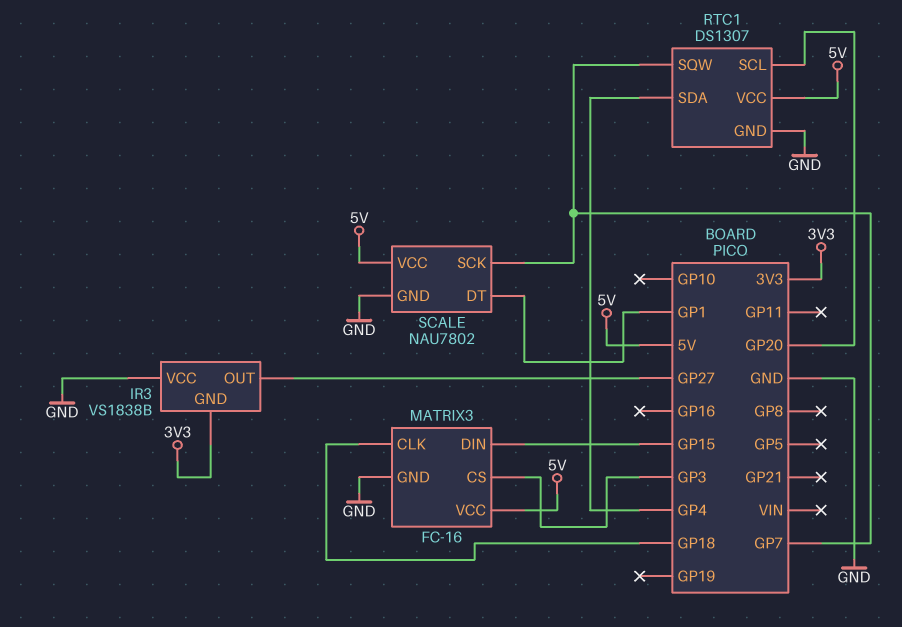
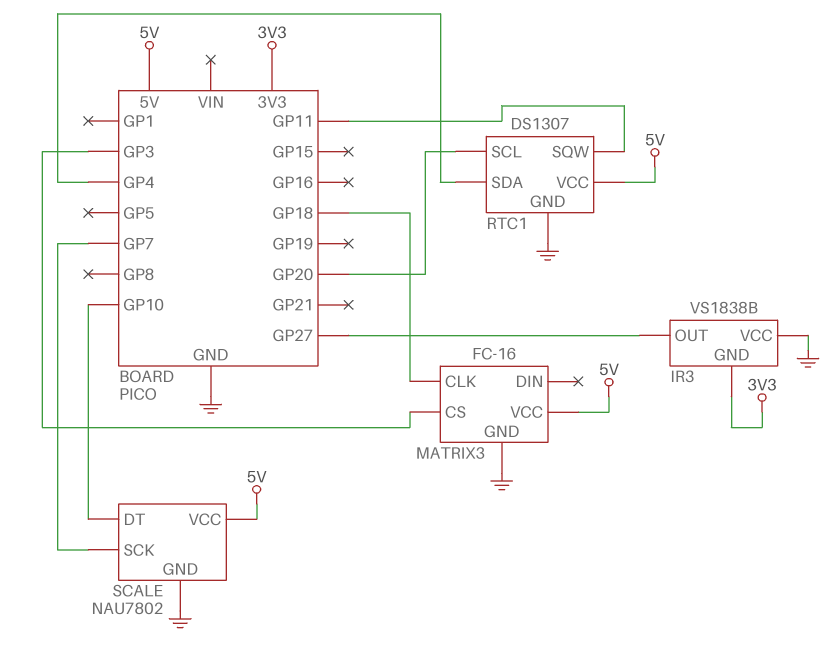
MATRIX3 pin DIN: GP15 -> none
RTC1 pin SQW: GP7 -> GP11
SCALE pin DT: GP1 -> GP10

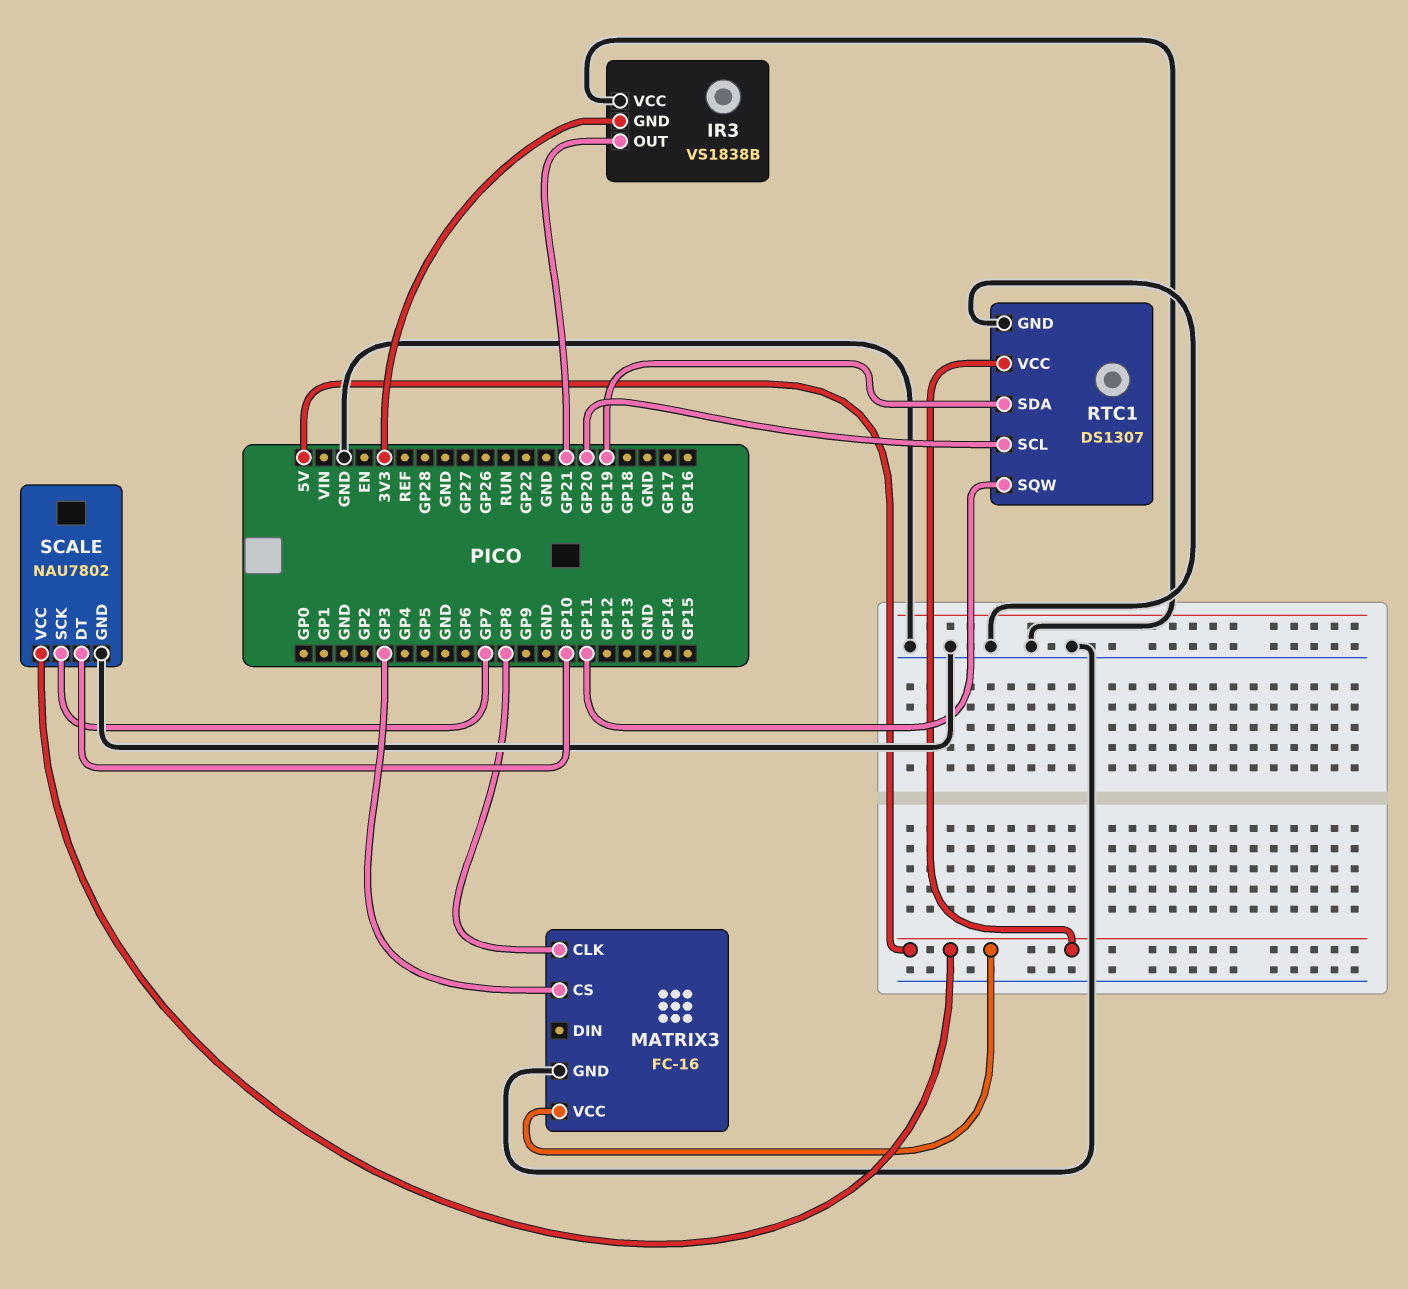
IR3 pin OUT: GP27 -> GP21
MATRIX3 pin CLK: GP18 -> GP8
RTC1 pin SDA: GP4 -> GP19

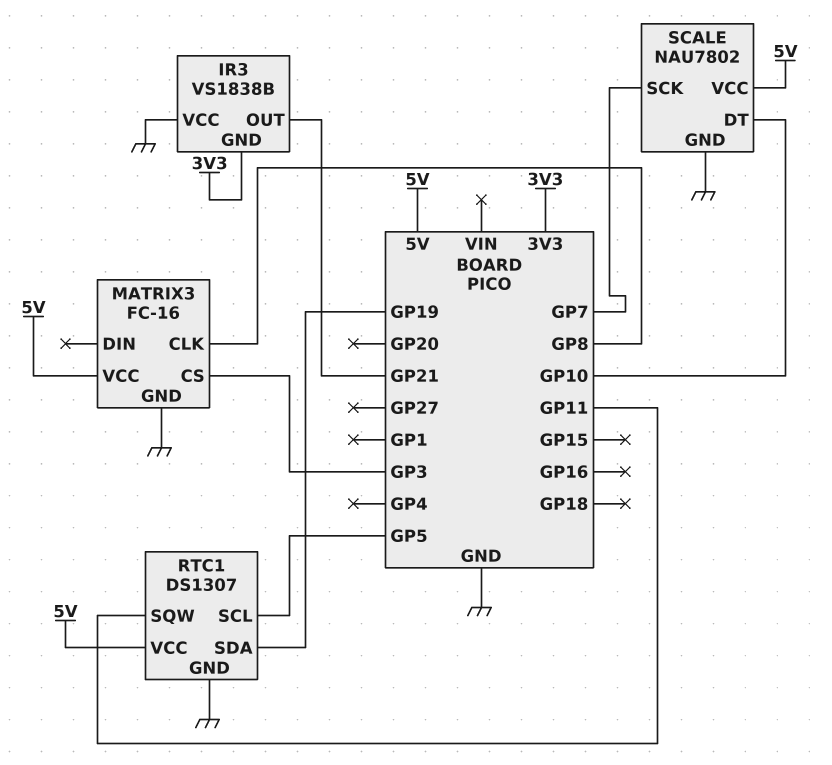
RTC1 pin SCL: GP20 -> GP5

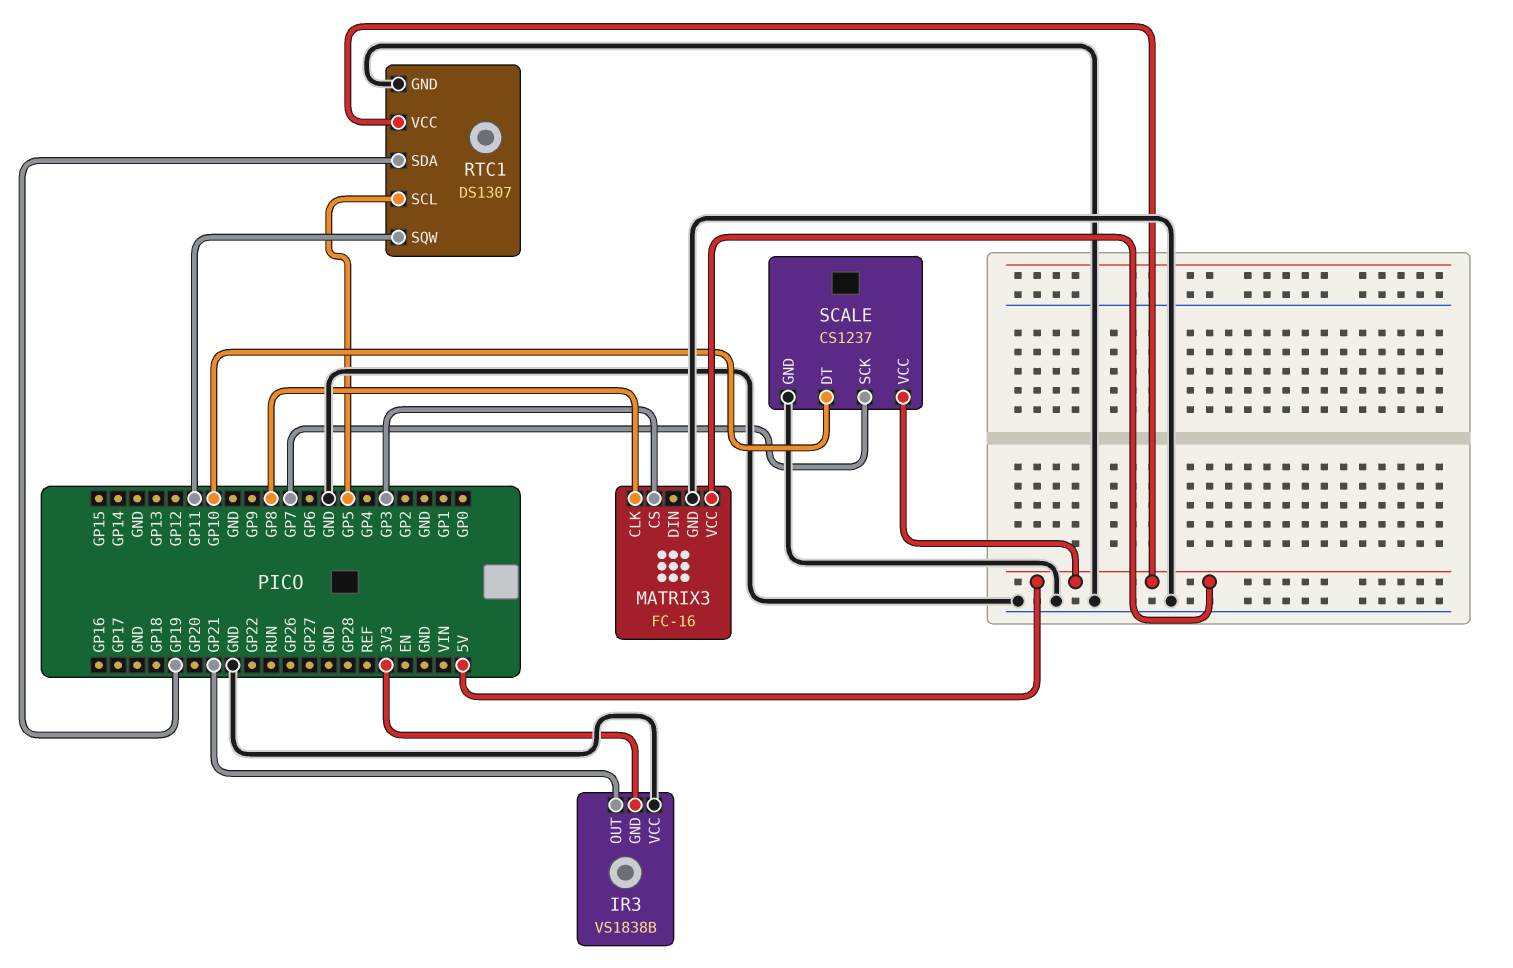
SCALE: NAU7802 -> CS1237

